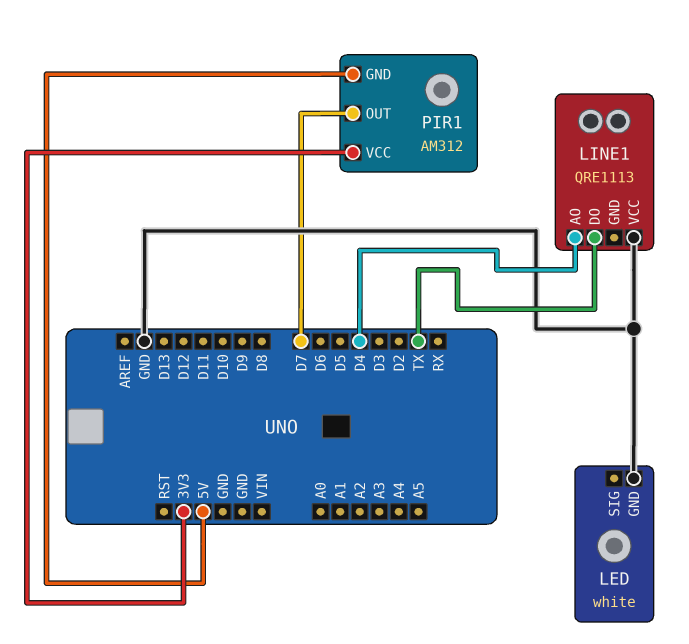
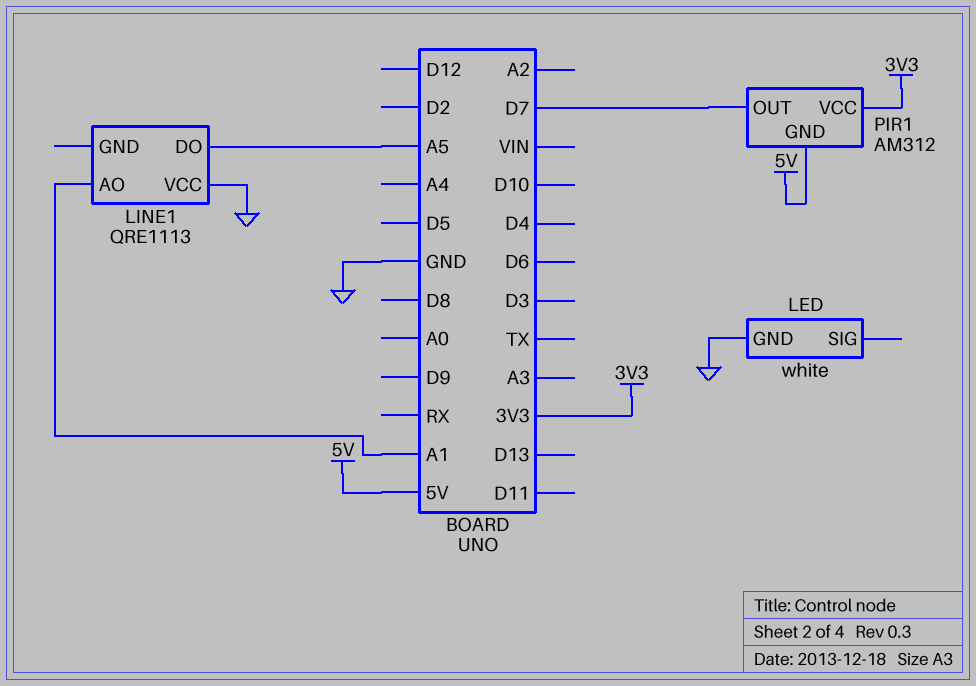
LINE1 pin AO: D4 -> A1
LINE1 pin DO: TX -> A5

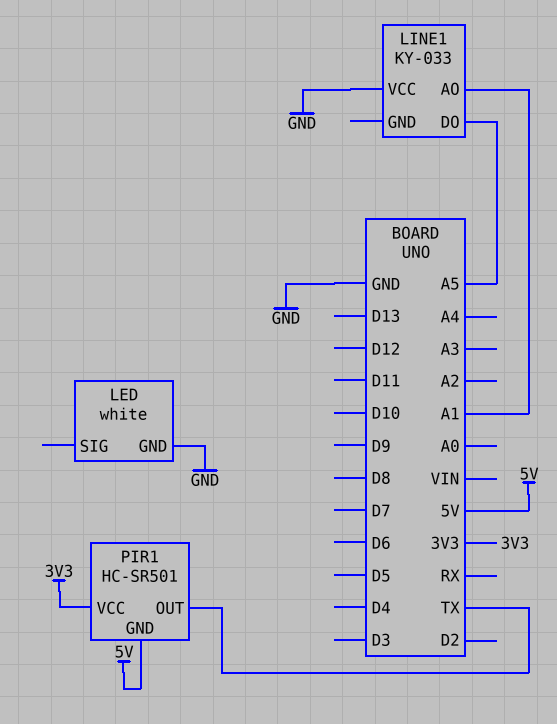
LINE1: QRE1113 -> KY-033
PIR1: AM312 -> HC-SR501
PIR1 pin OUT: D7 -> TX

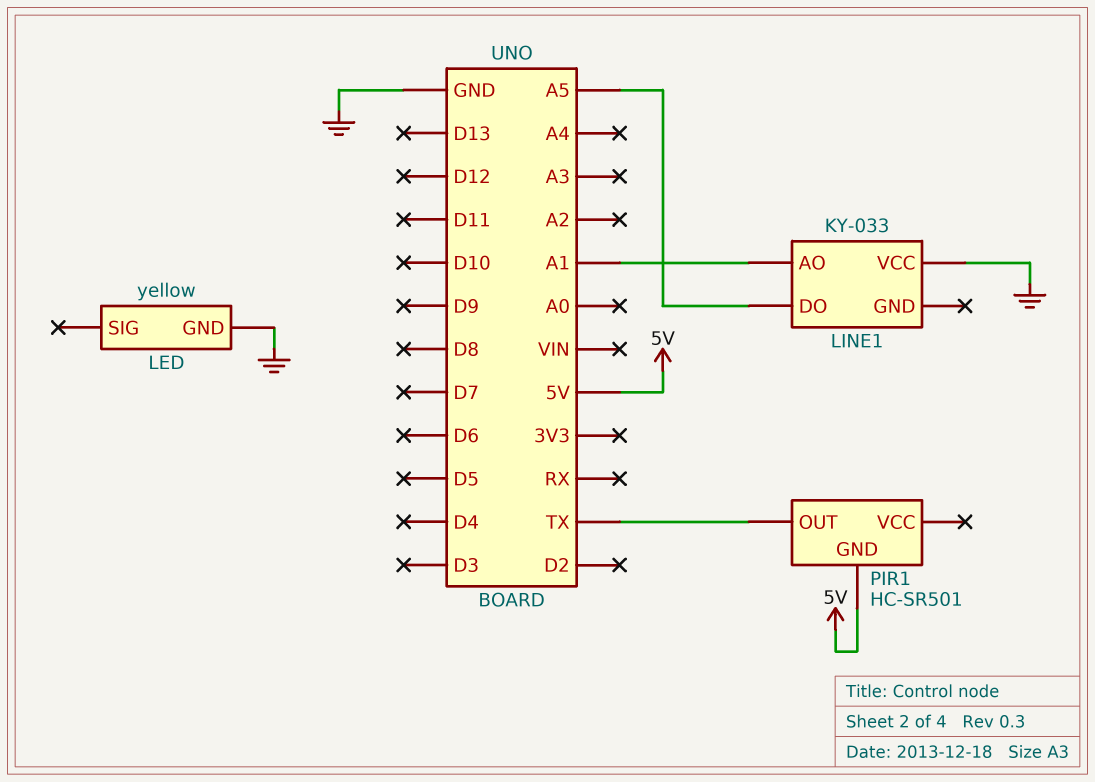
LED: white -> yellow
PIR1 pin VCC: 3V3 -> none

